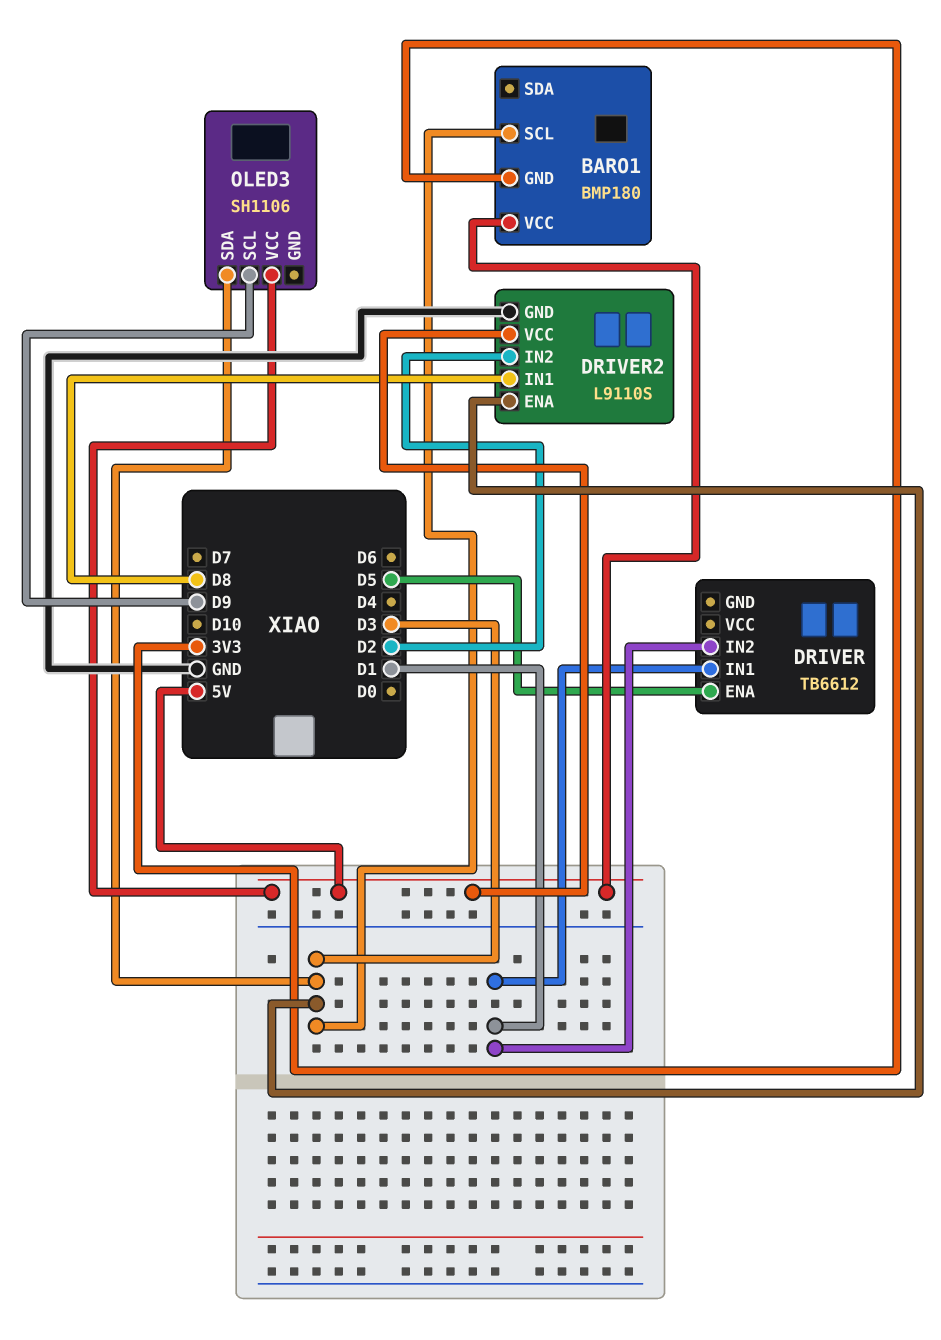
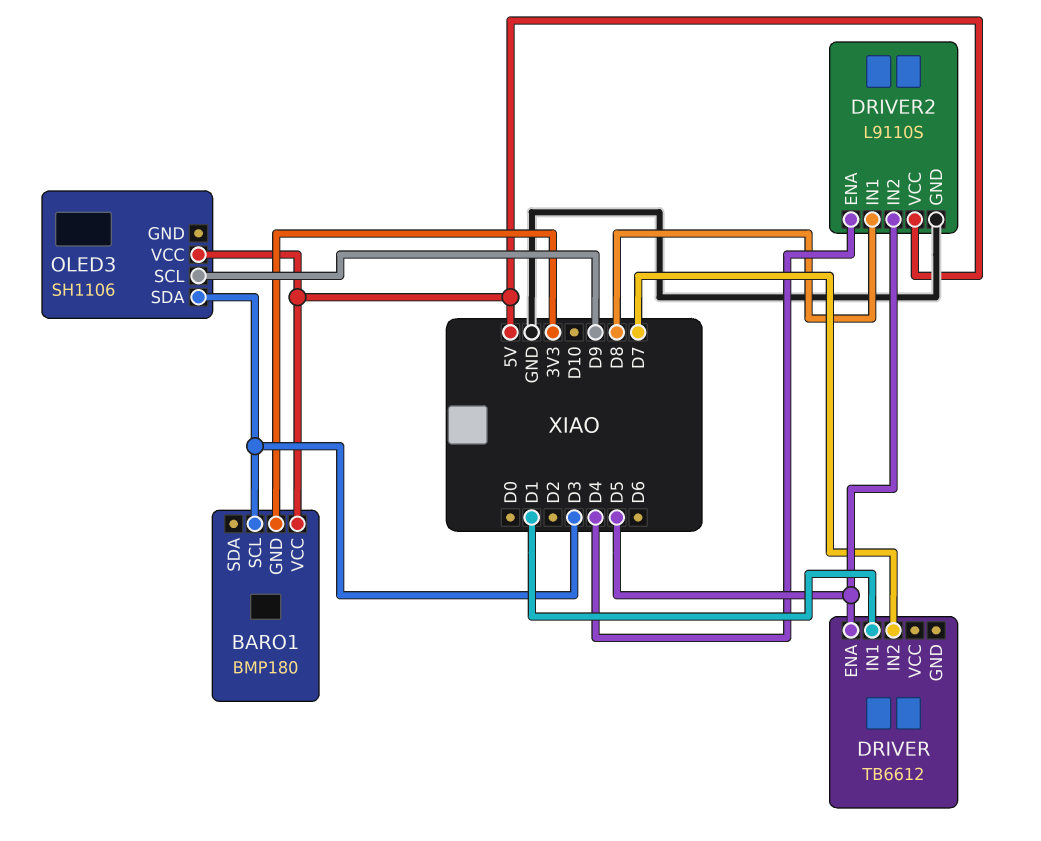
DRIVER pin IN2: D1 -> D7
DRIVER2 pin ENA: D3 -> D4
DRIVER2 pin IN2: D2 -> D5

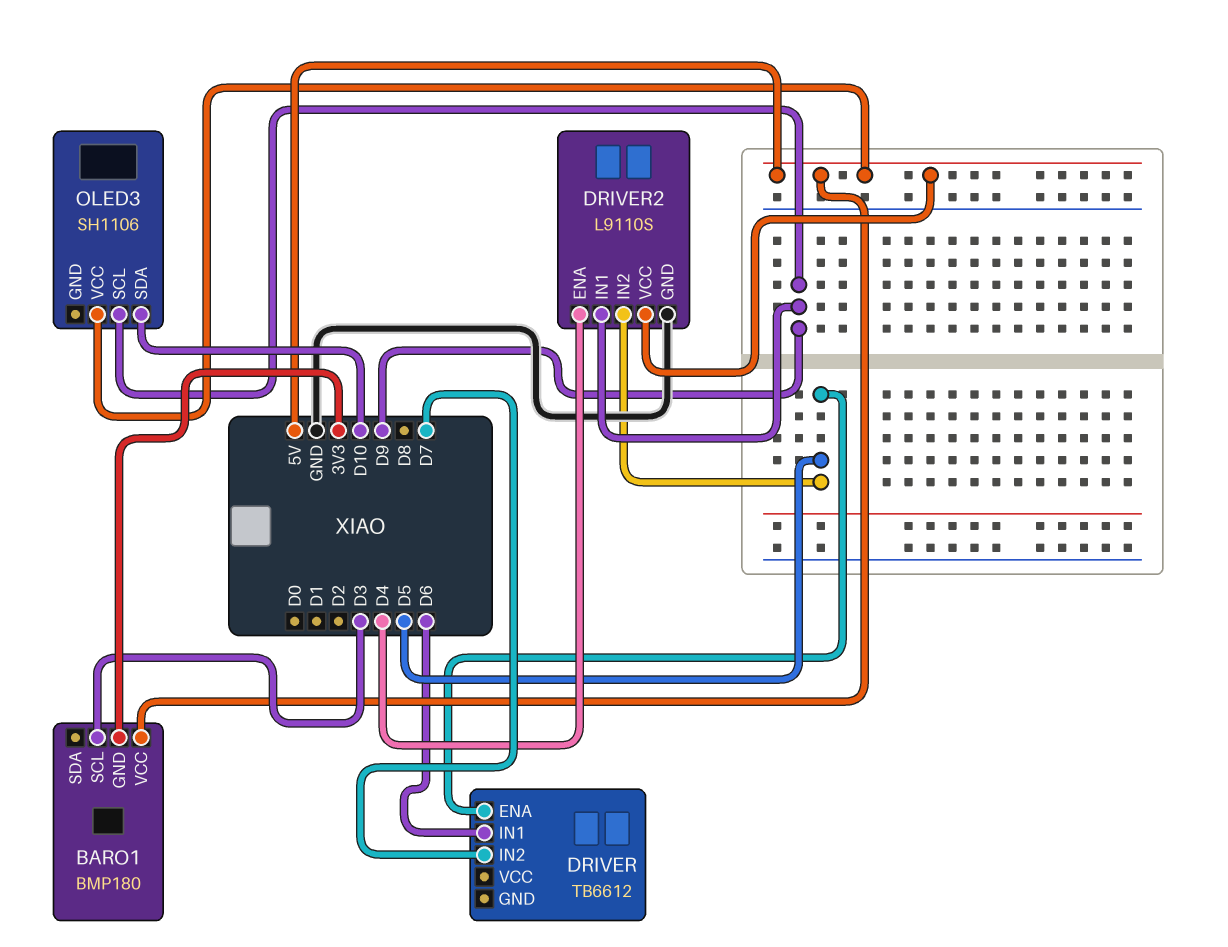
DRIVER pin IN1: D1 -> D6
DRIVER2 pin IN1: D8 -> D9
OLED3 pin SDA: D3 -> D10

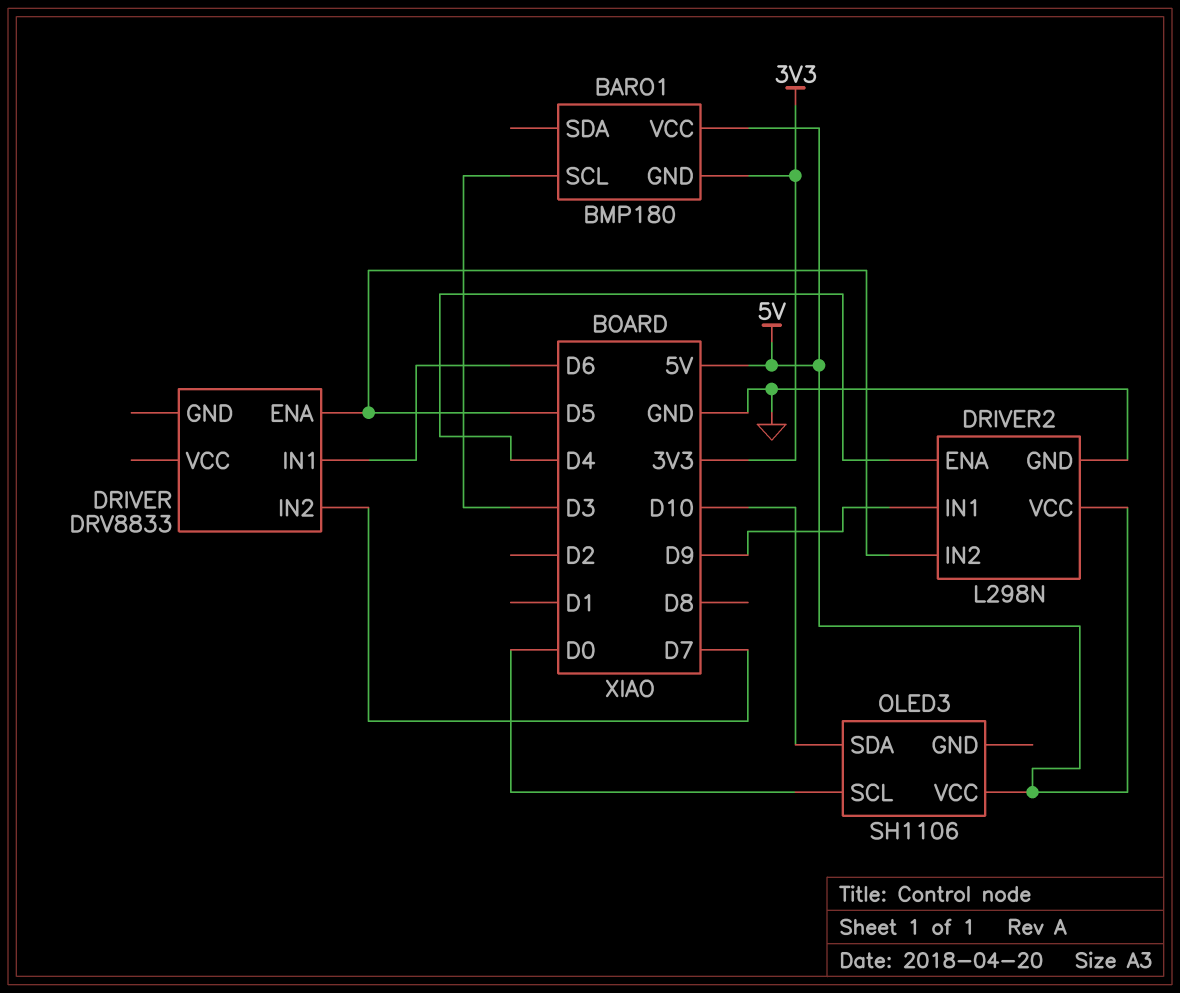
DRIVER: TB6612 -> DRV8833
DRIVER2: L9110S -> L298N
OLED3 pin SCL: D9 -> D0

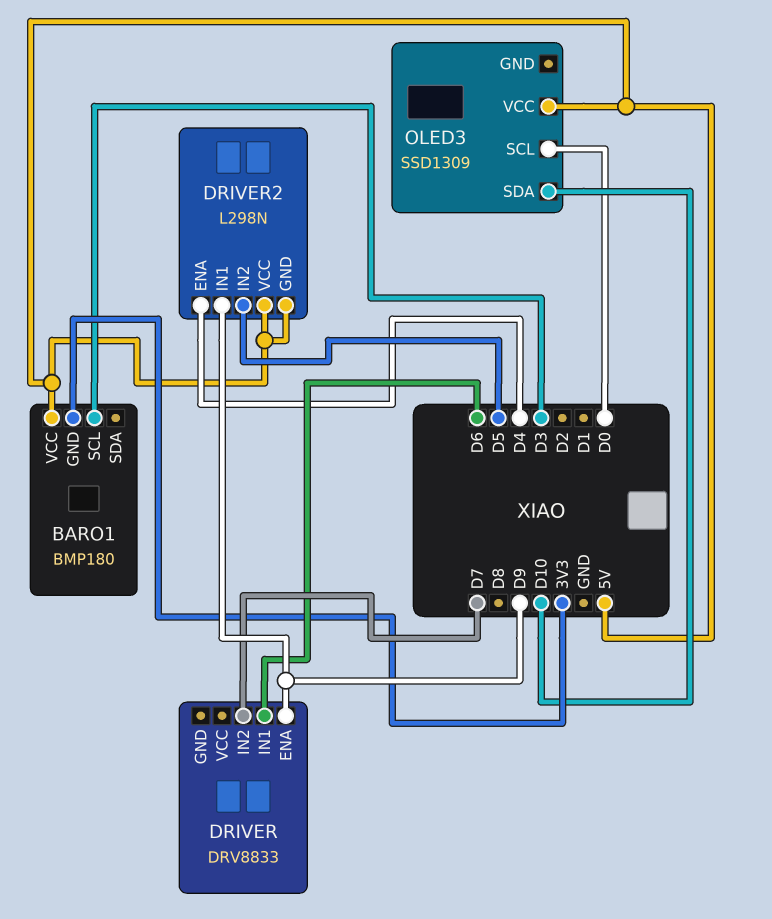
DRIVER pin ENA: D5 -> D9
DRIVER2 pin GND: GND -> 5V
OLED3: SH1106 -> SSD1309

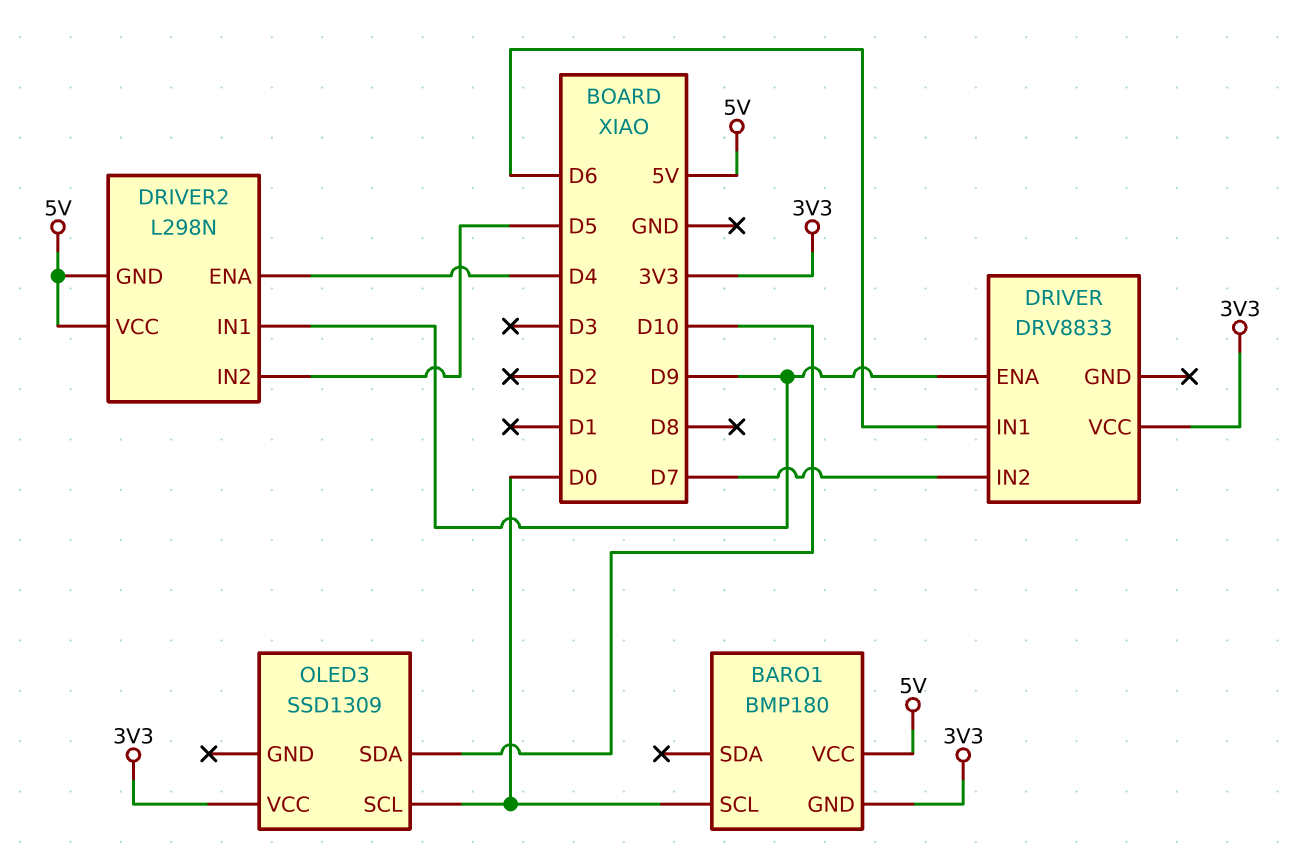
BARO1 pin SCL: D3 -> D0
DRIVER pin VCC: none -> 3V3
OLED3 pin VCC: 5V -> 3V3

